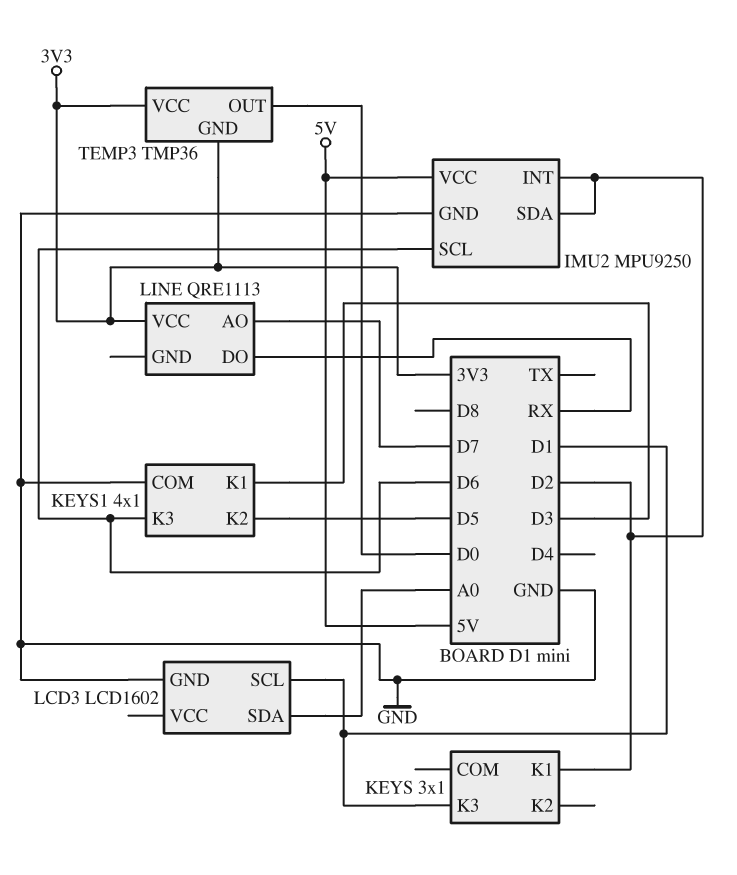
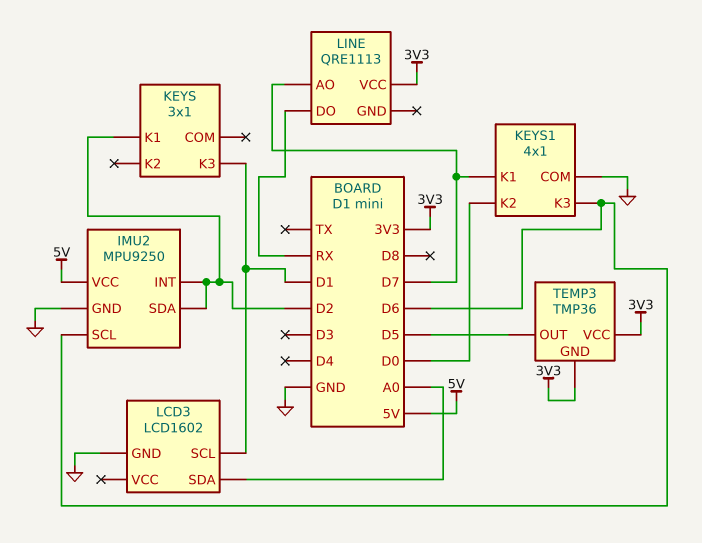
KEYS1 pin K1: D3 -> D7
KEYS1 pin K2: D5 -> D0
TEMP3 pin OUT: D0 -> D5

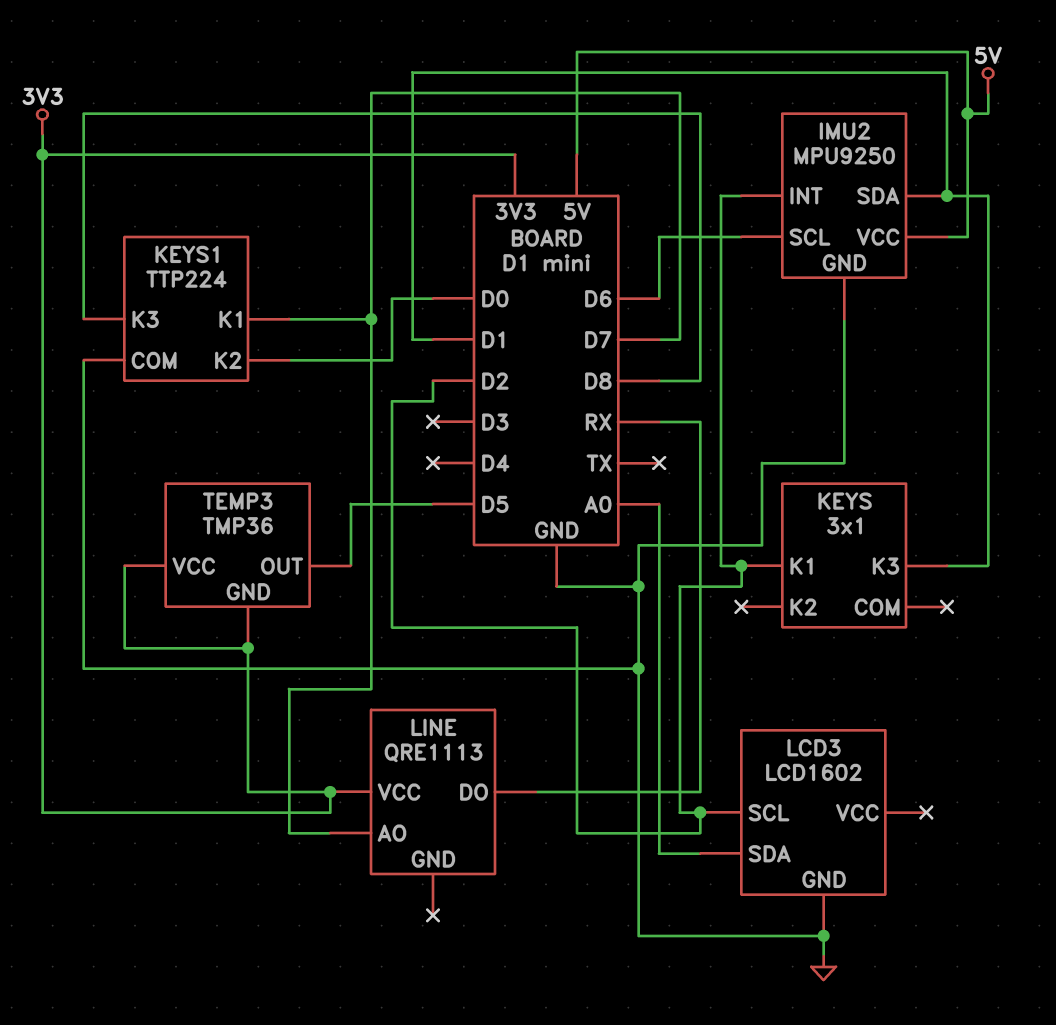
IMU2 pin SDA: D2 -> D1
KEYS1: 4x1 -> TTP224
KEYS1 pin K3: D6 -> D8
LCD3 pin SCL: D1 -> D2

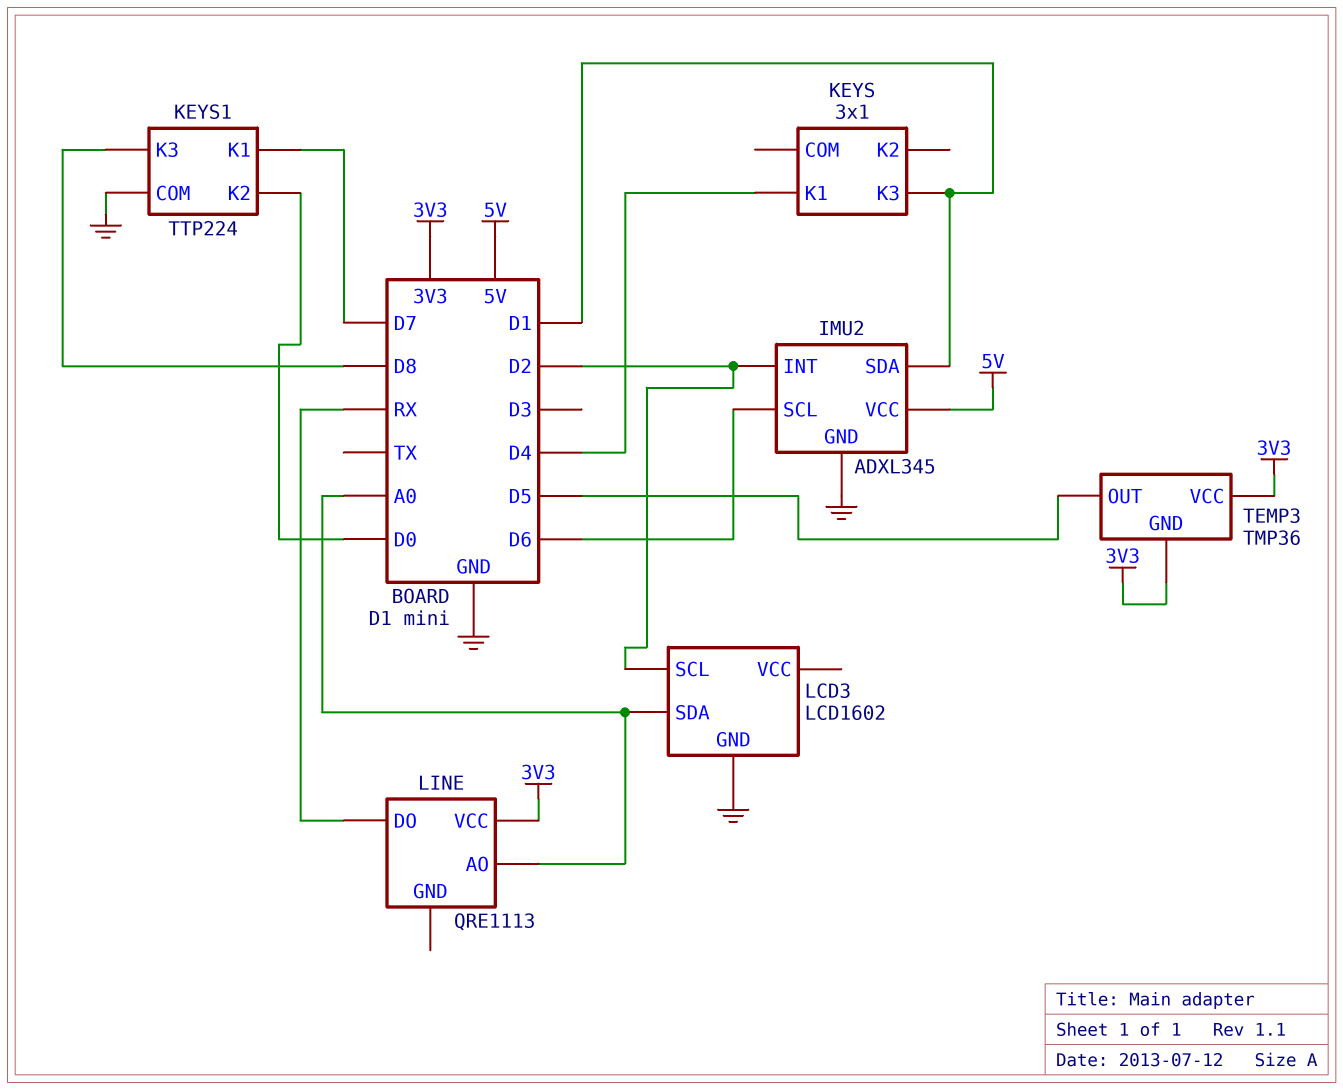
IMU2: MPU9250 -> ADXL345
KEYS pin K1: D2 -> D4
LINE pin AO: D7 -> A0

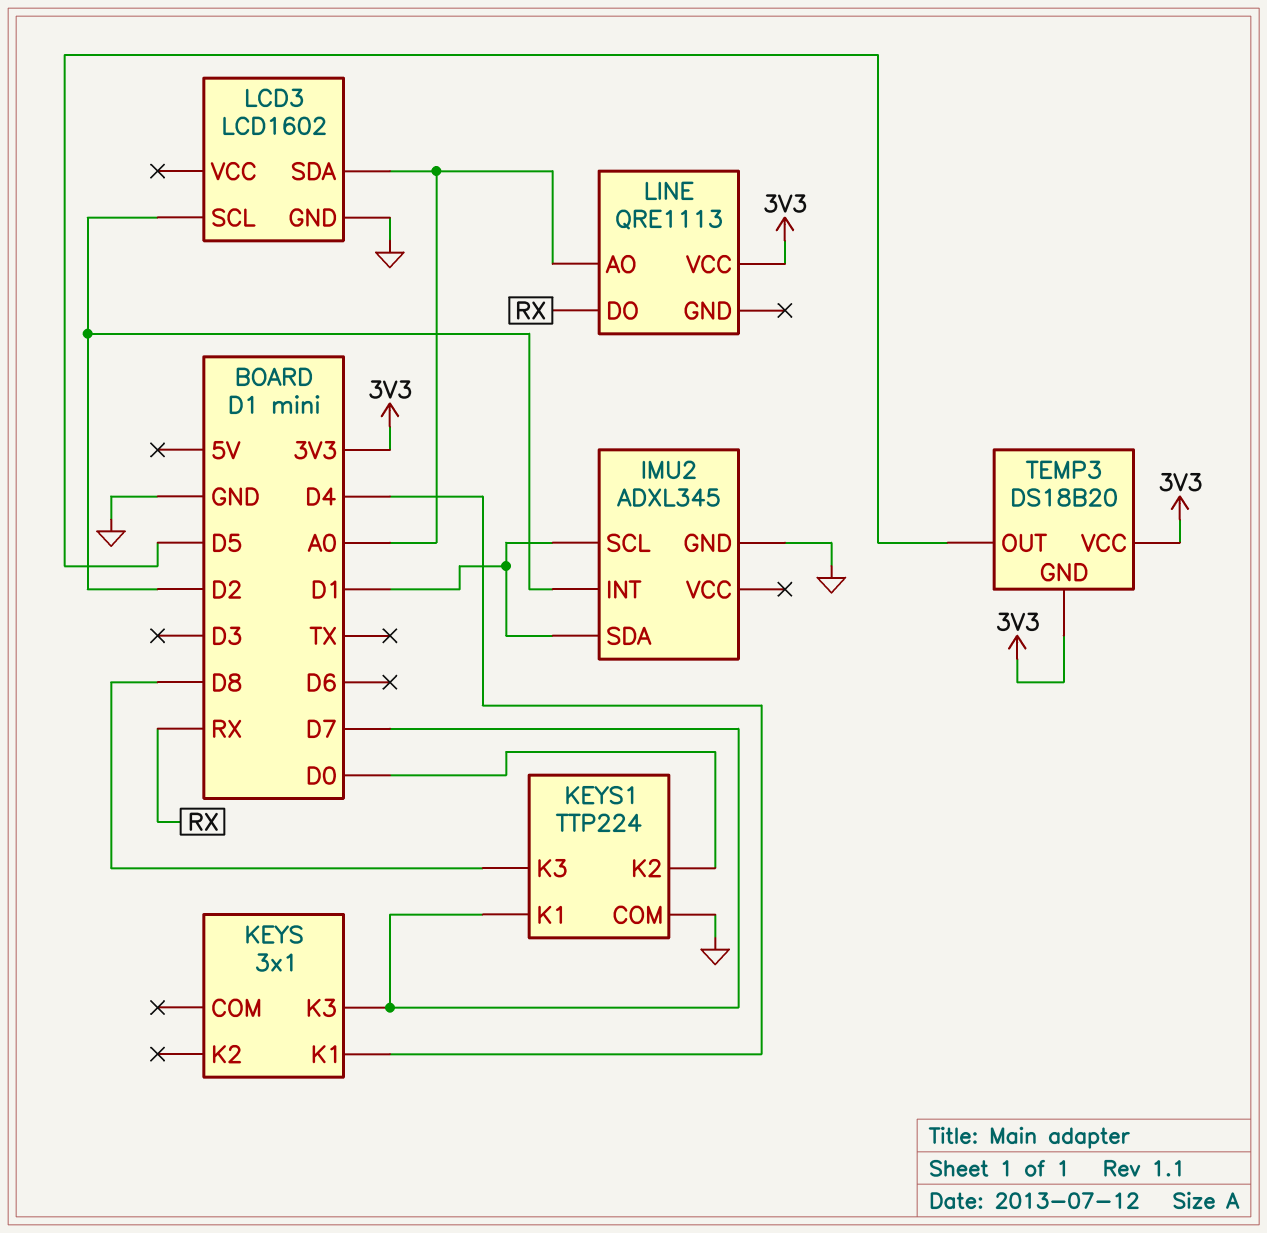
IMU2 pin SCL: D6 -> D1
IMU2 pin VCC: 5V -> none
KEYS pin K3: D1 -> D7
TEMP3: TMP36 -> DS18B20

